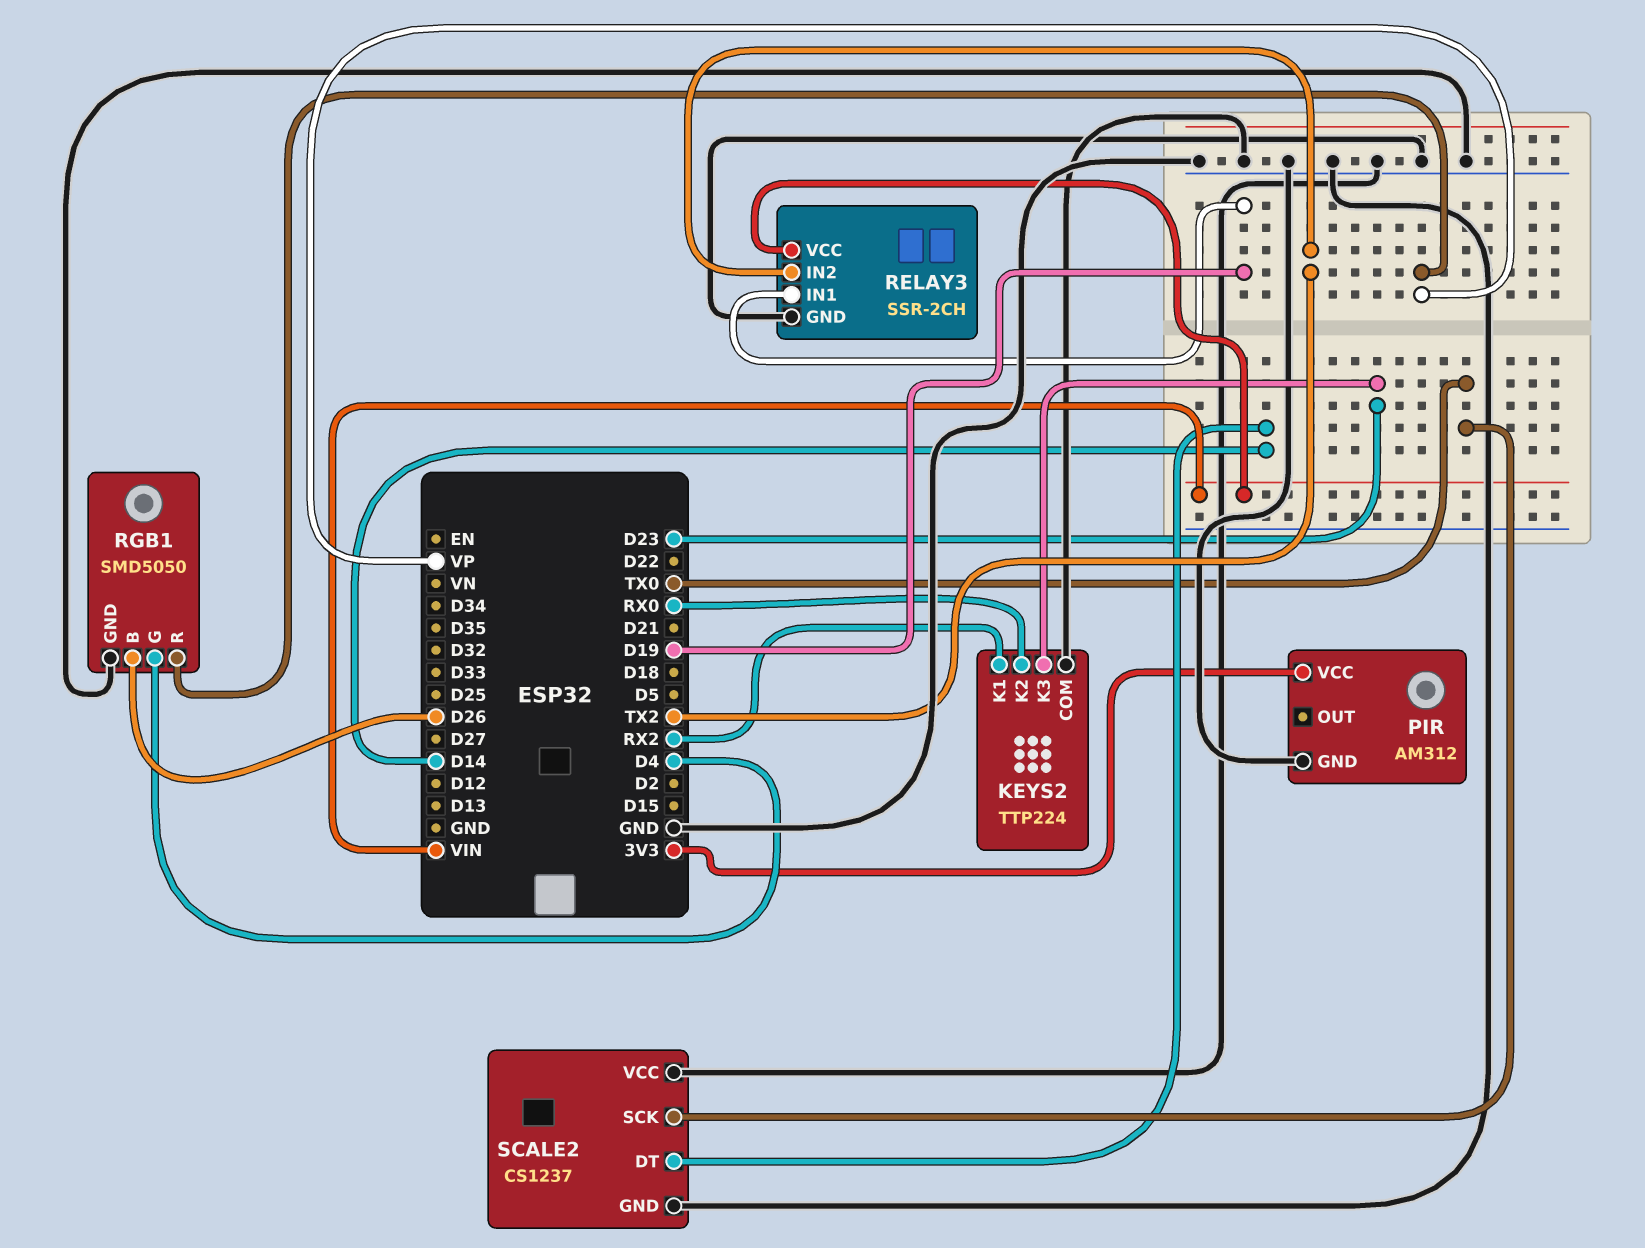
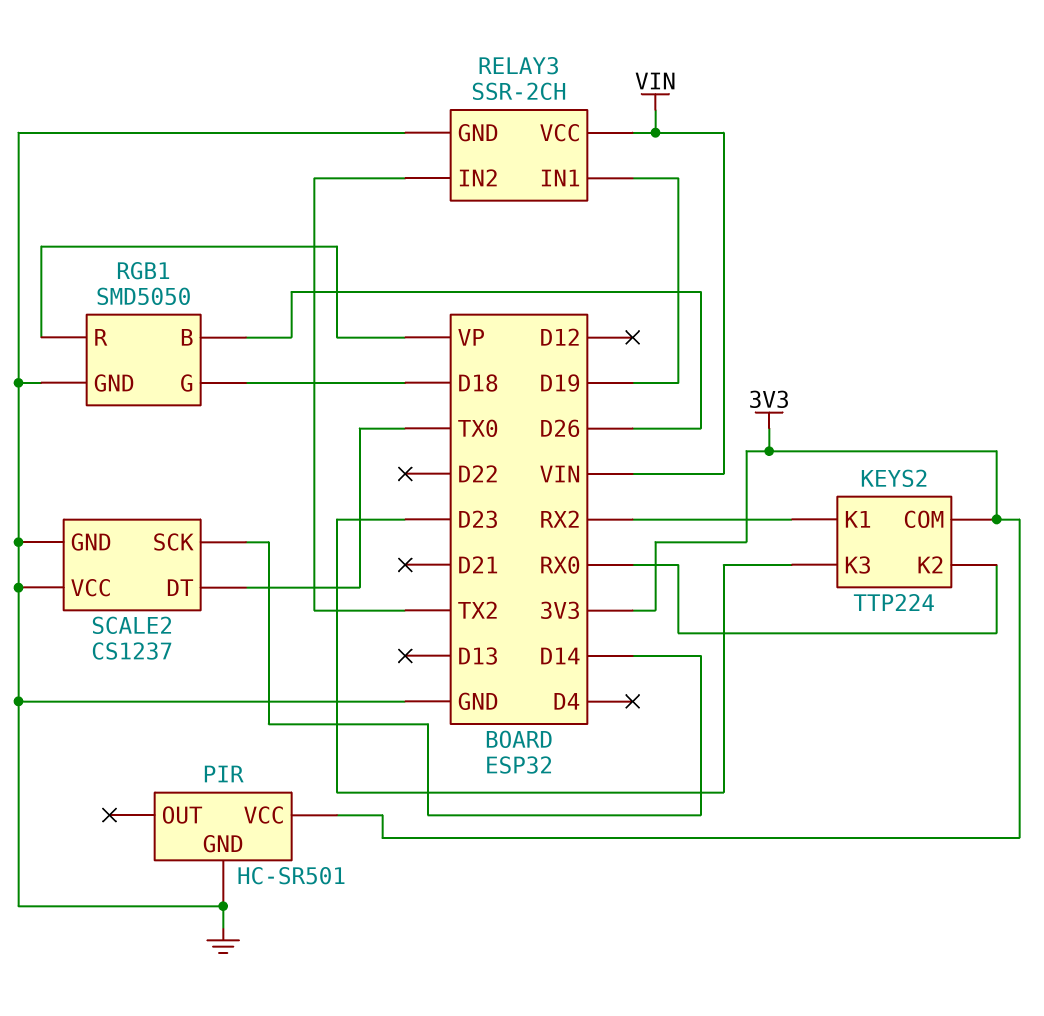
KEYS2 pin COM: GND -> 3V3
PIR: AM312 -> HC-SR501
RGB1 pin G: D4 -> D18
SCALE2 pin DT: D14 -> TX0
SCALE2 pin SCK: TX0 -> D14

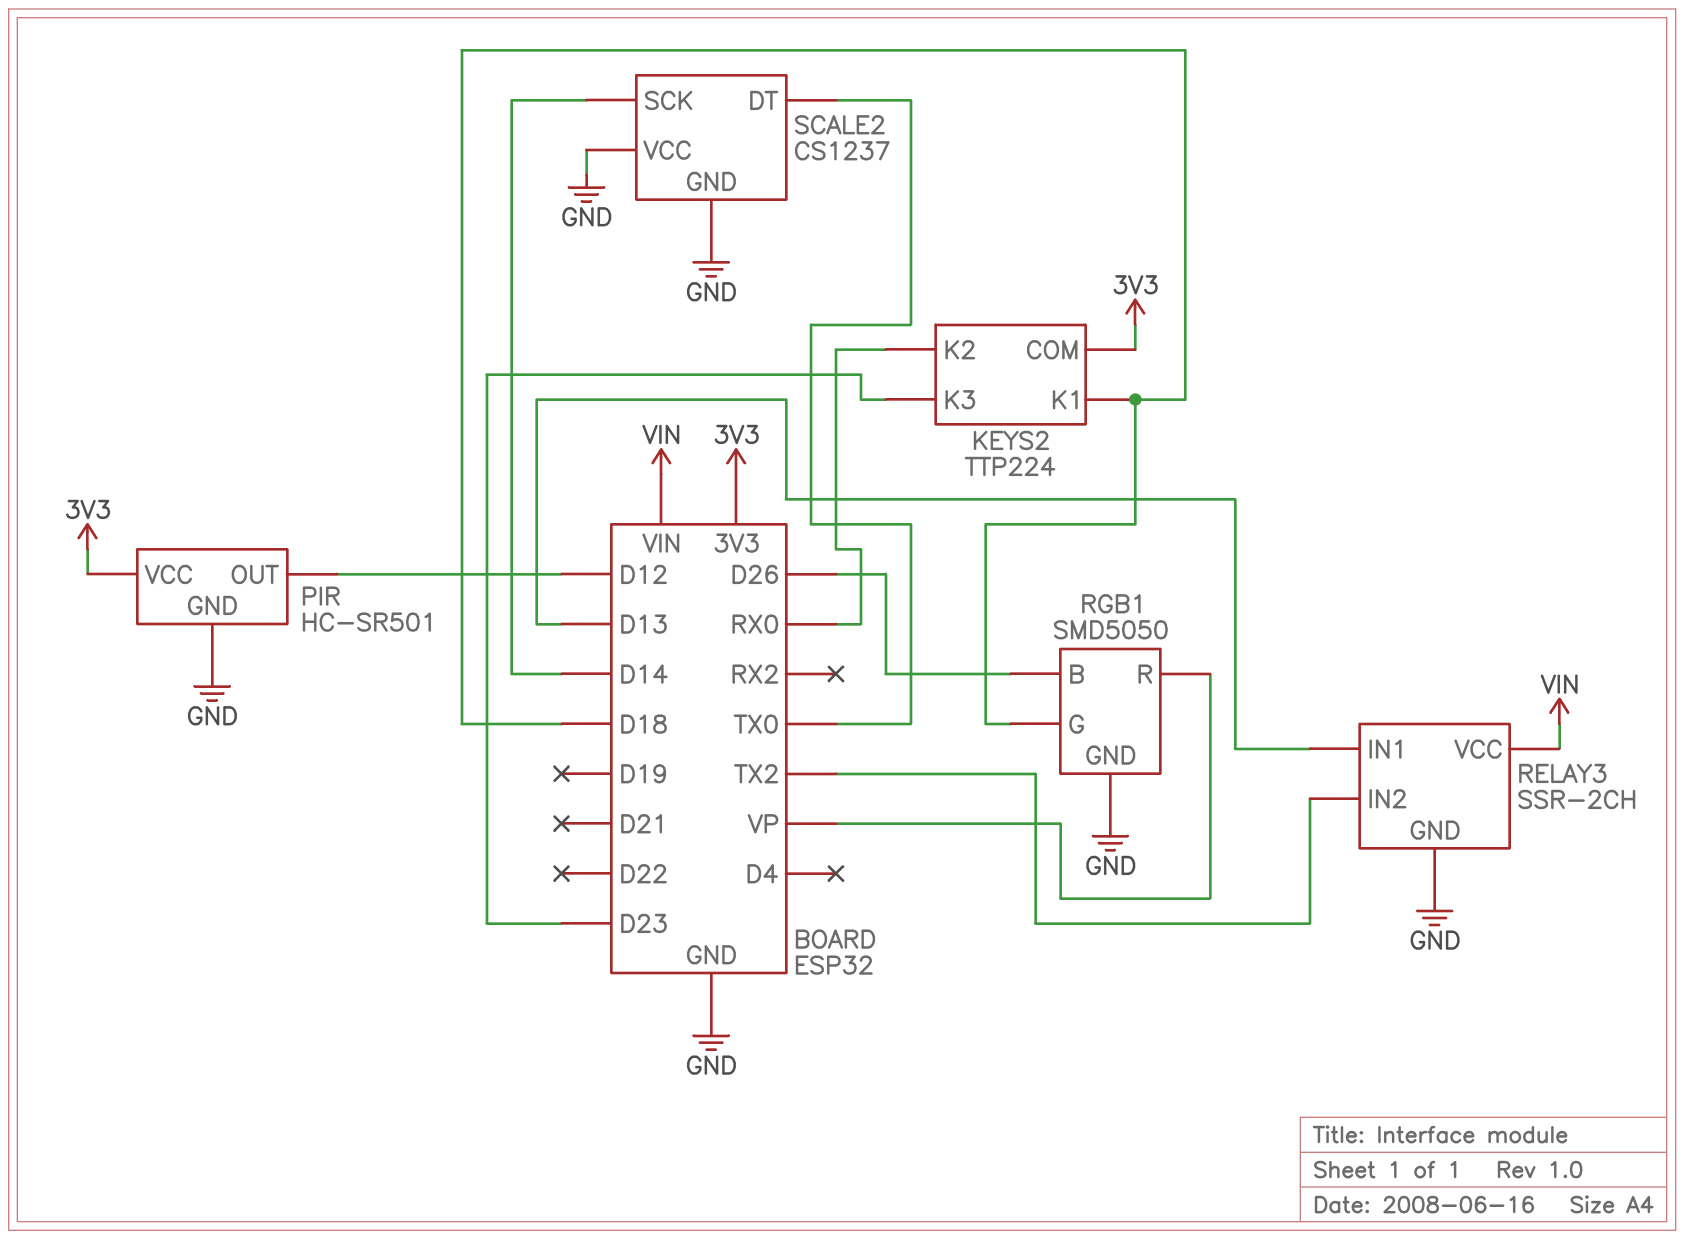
KEYS2 pin K1: RX2 -> D18
PIR pin OUT: none -> D12
RELAY3 pin IN1: D19 -> D13

